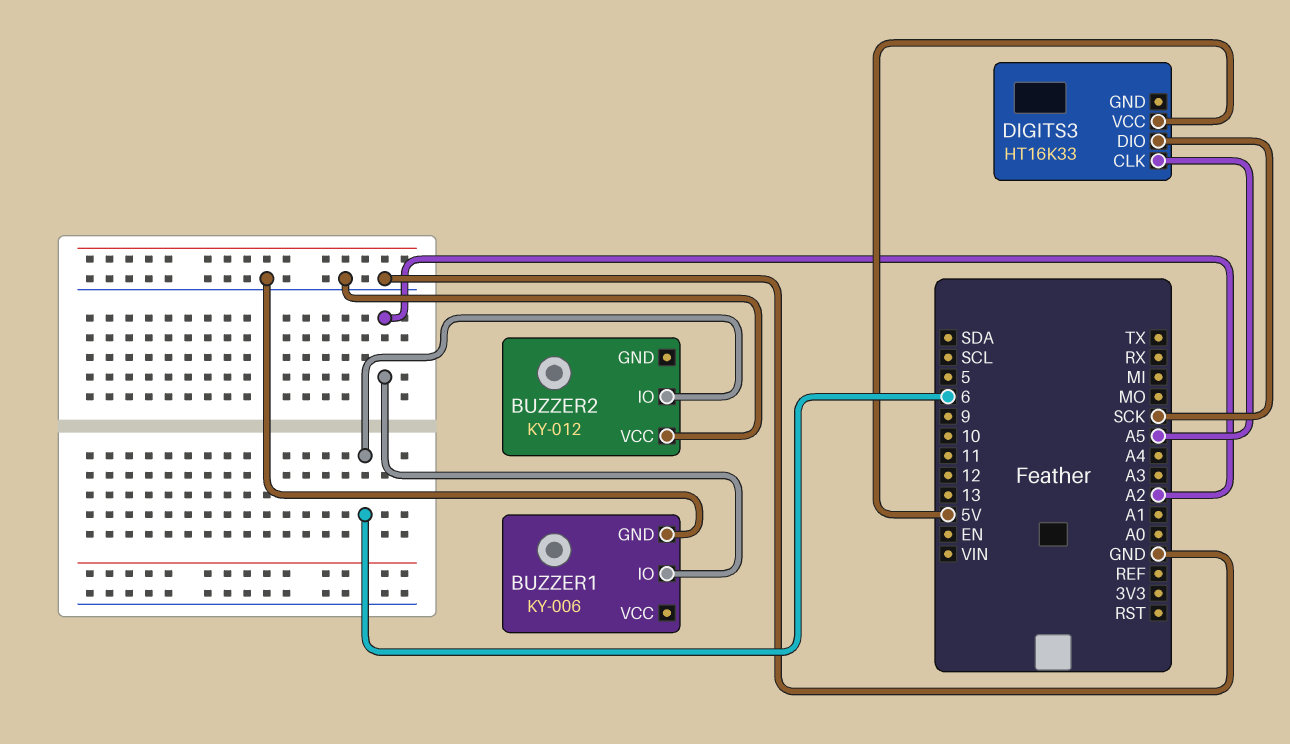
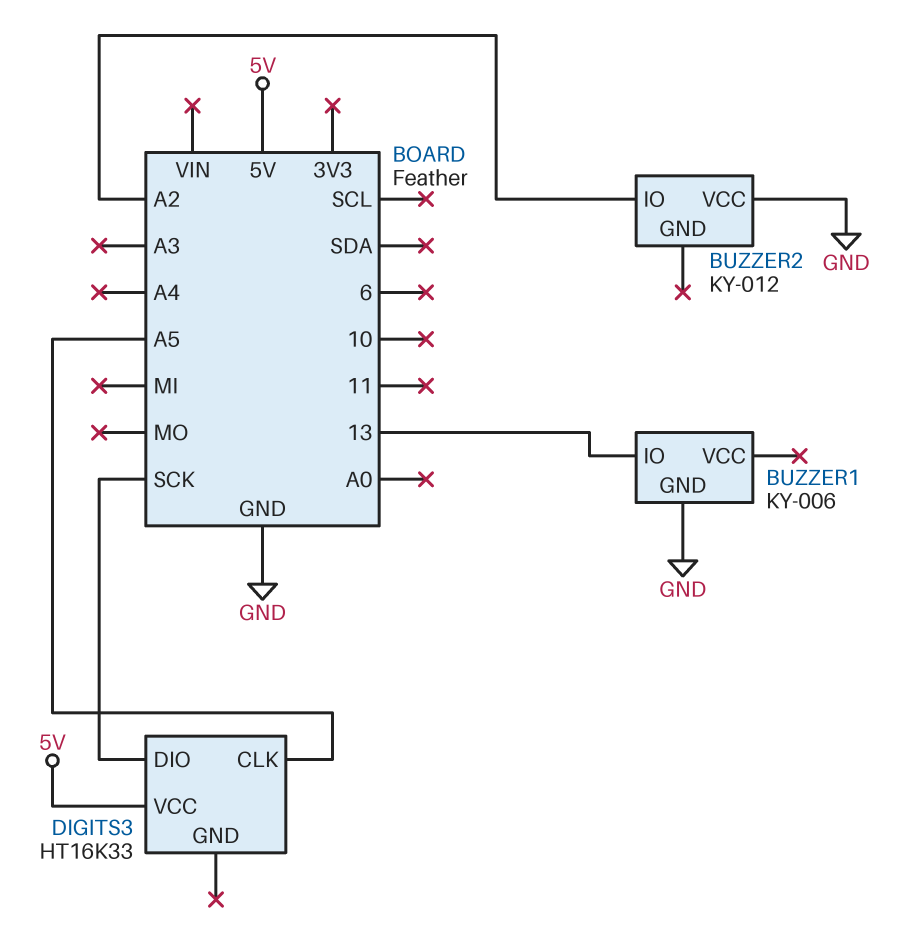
BUZZER1 pin IO: A2 -> 13
BUZZER2 pin IO: 6 -> A2

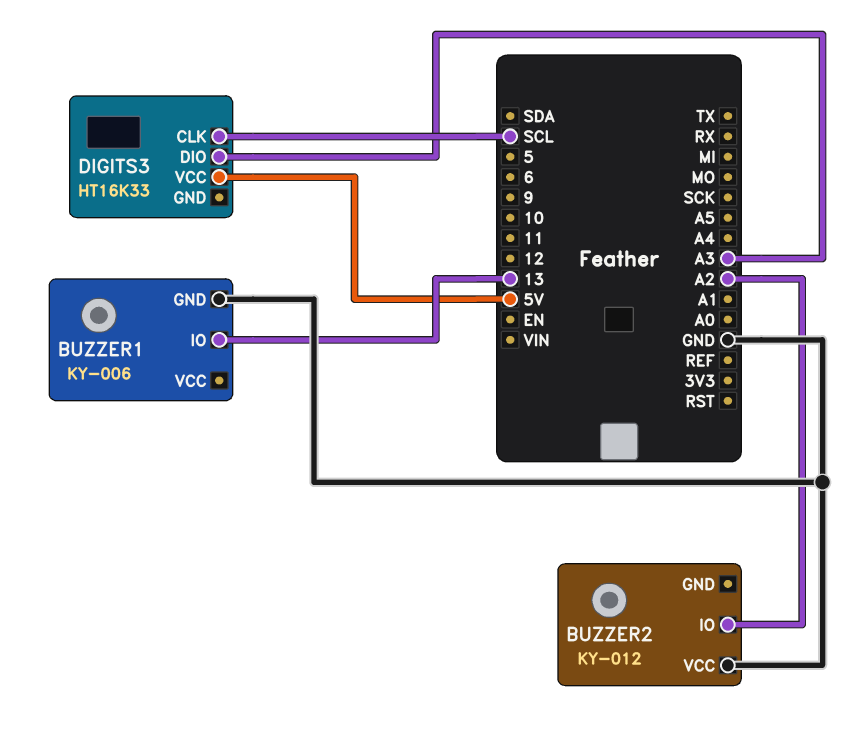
DIGITS3 pin CLK: A5 -> SCL
DIGITS3 pin DIO: SCK -> A3

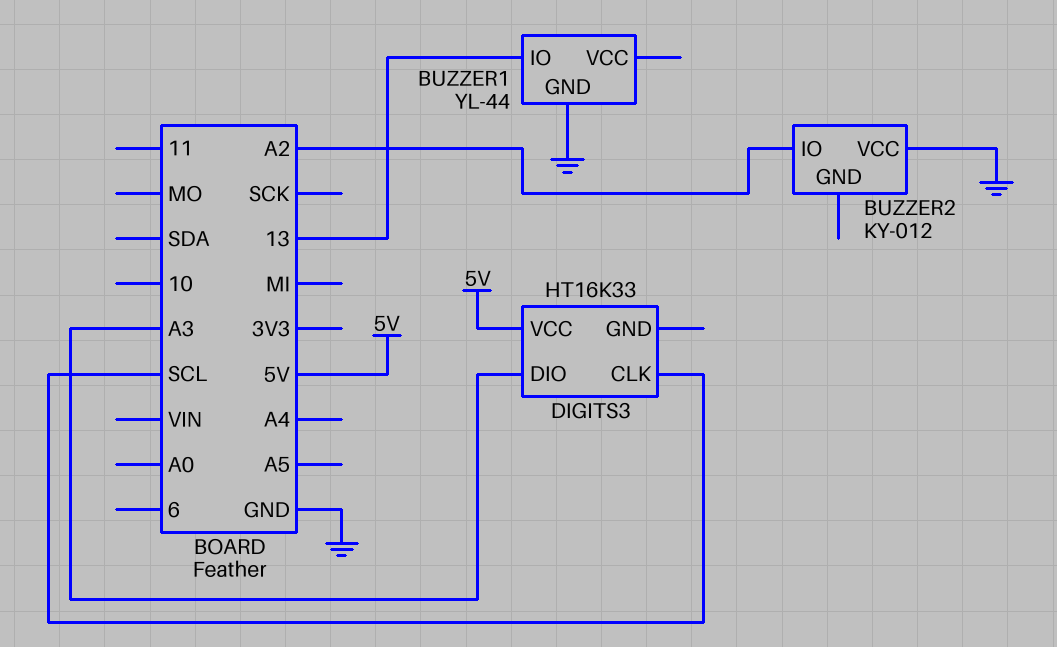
BUZZER1: KY-006 -> YL-44

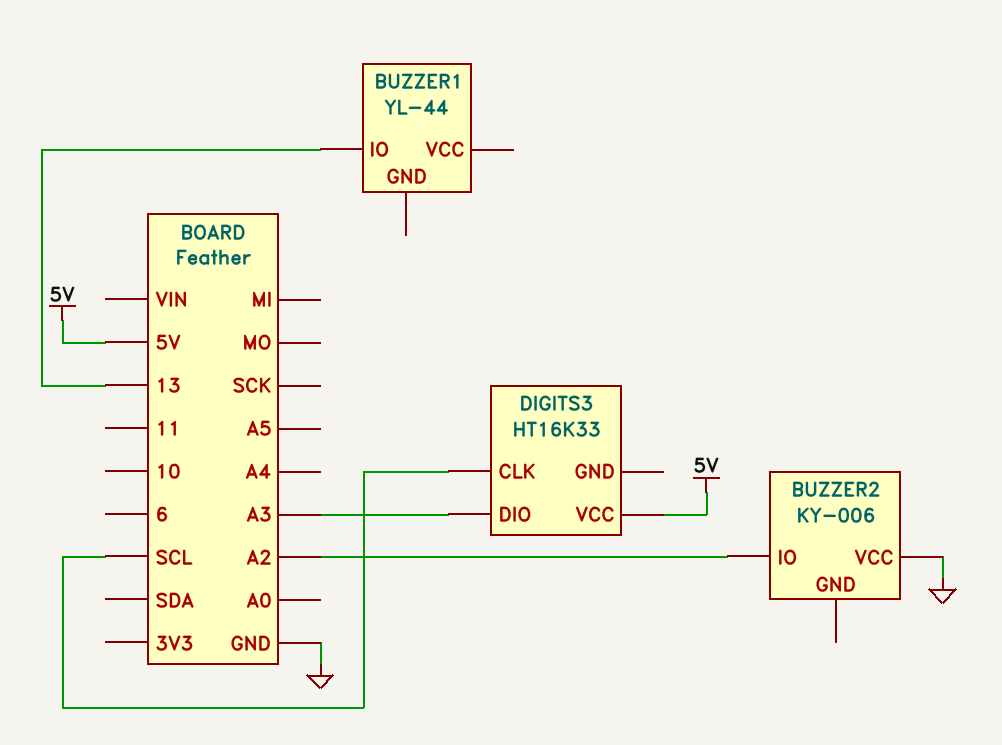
BUZZER1 pin GND: GND -> none
BUZZER2: KY-012 -> KY-006

